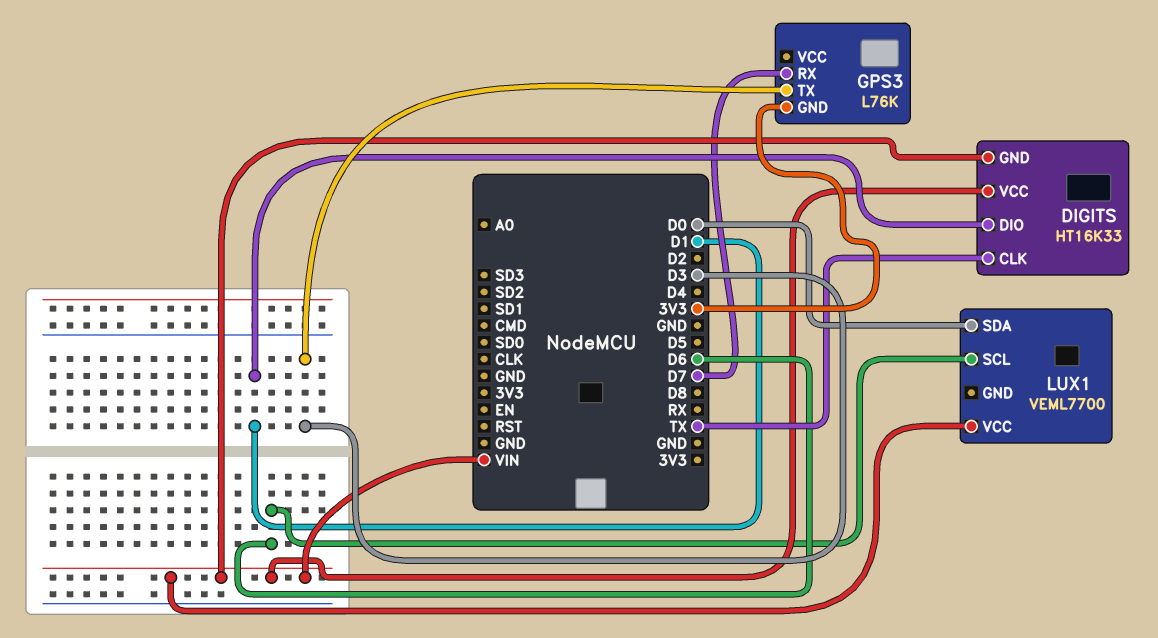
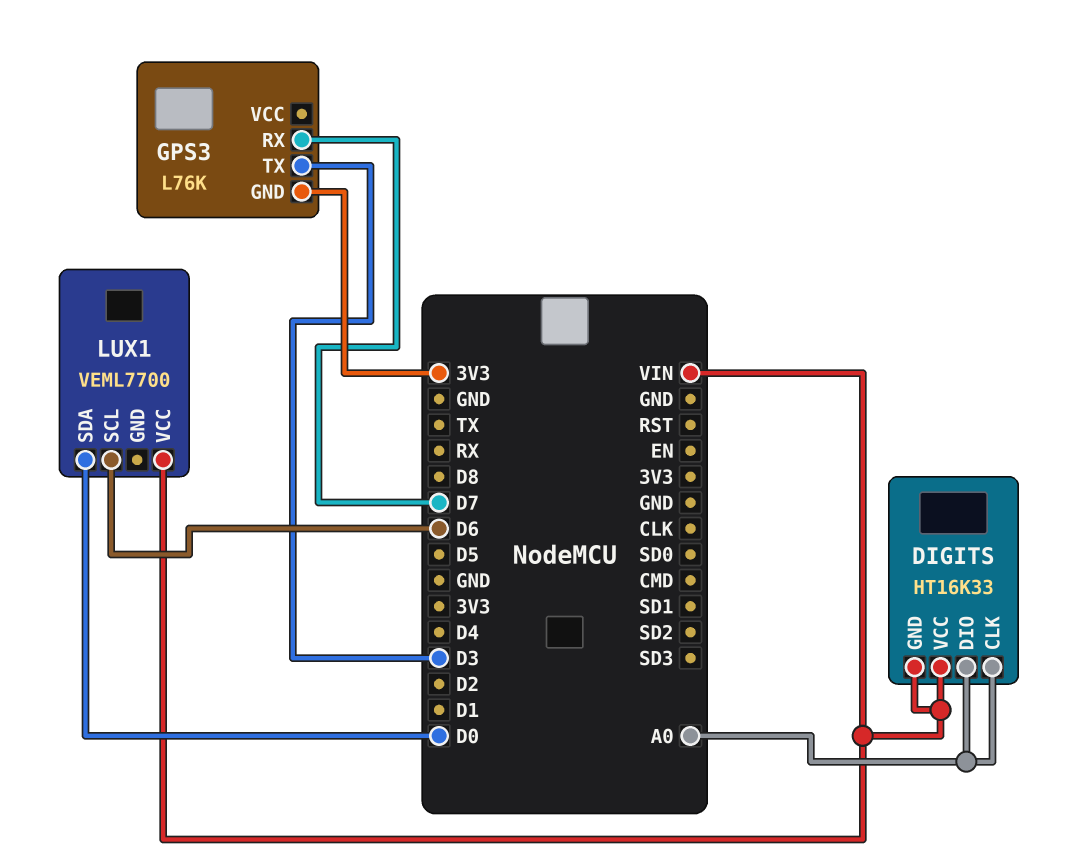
DIGITS pin CLK: TX -> A0
DIGITS pin DIO: D1 -> A0

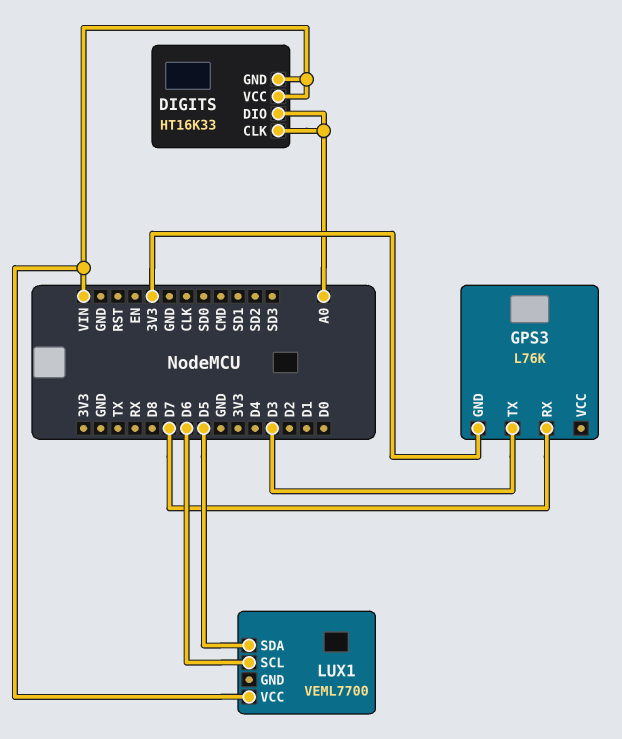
LUX1 pin SDA: D0 -> D5

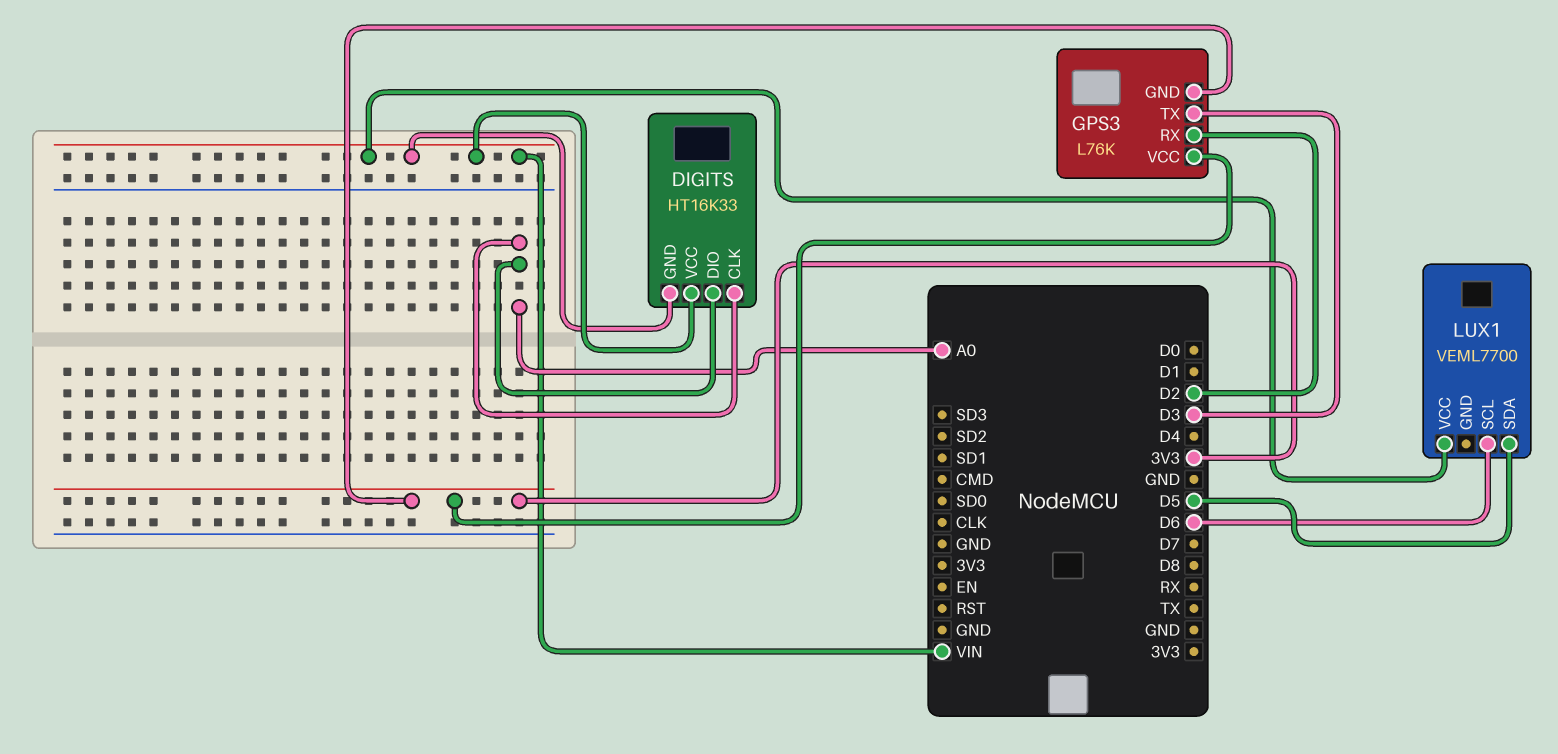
GPS3 pin RX: D7 -> D2
GPS3 pin VCC: none -> 3V3

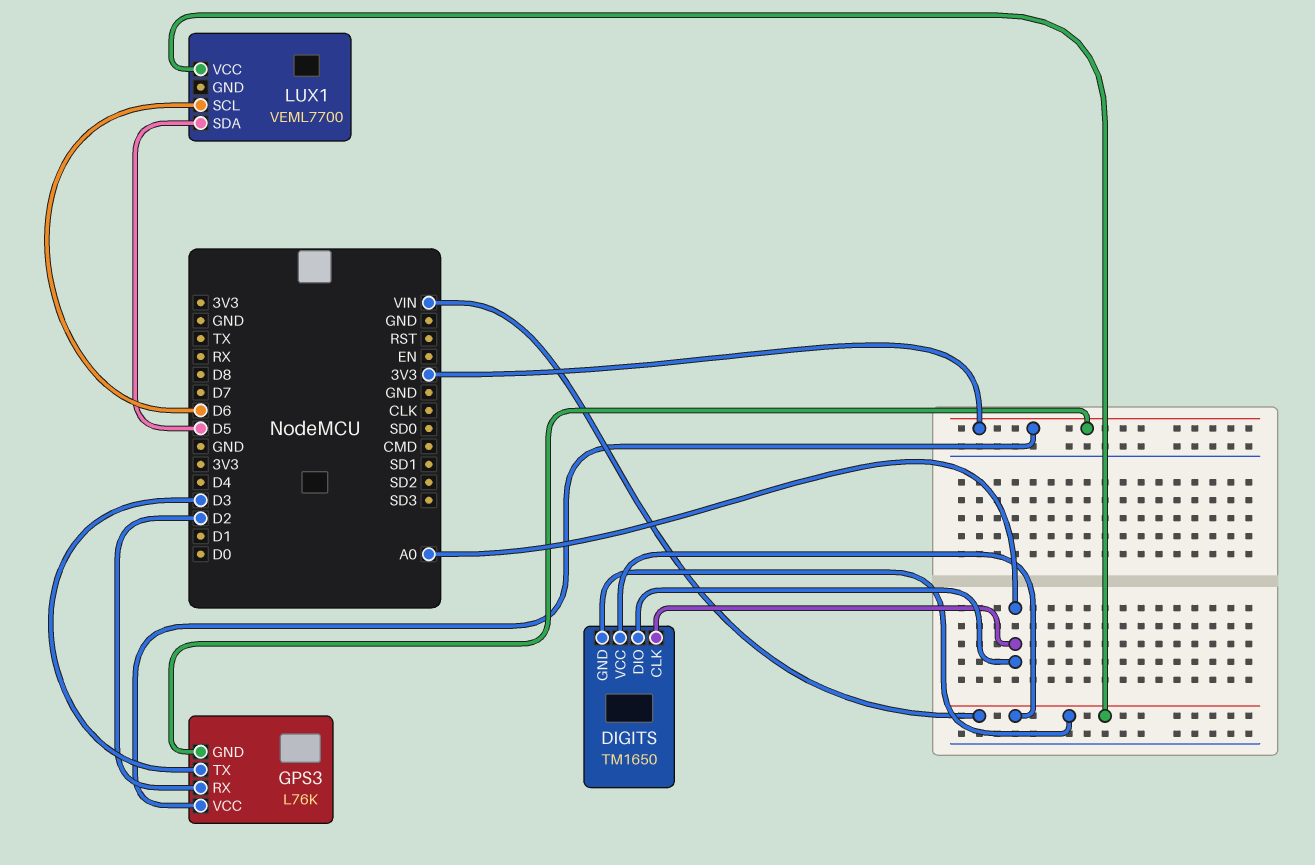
DIGITS: HT16K33 -> TM1650

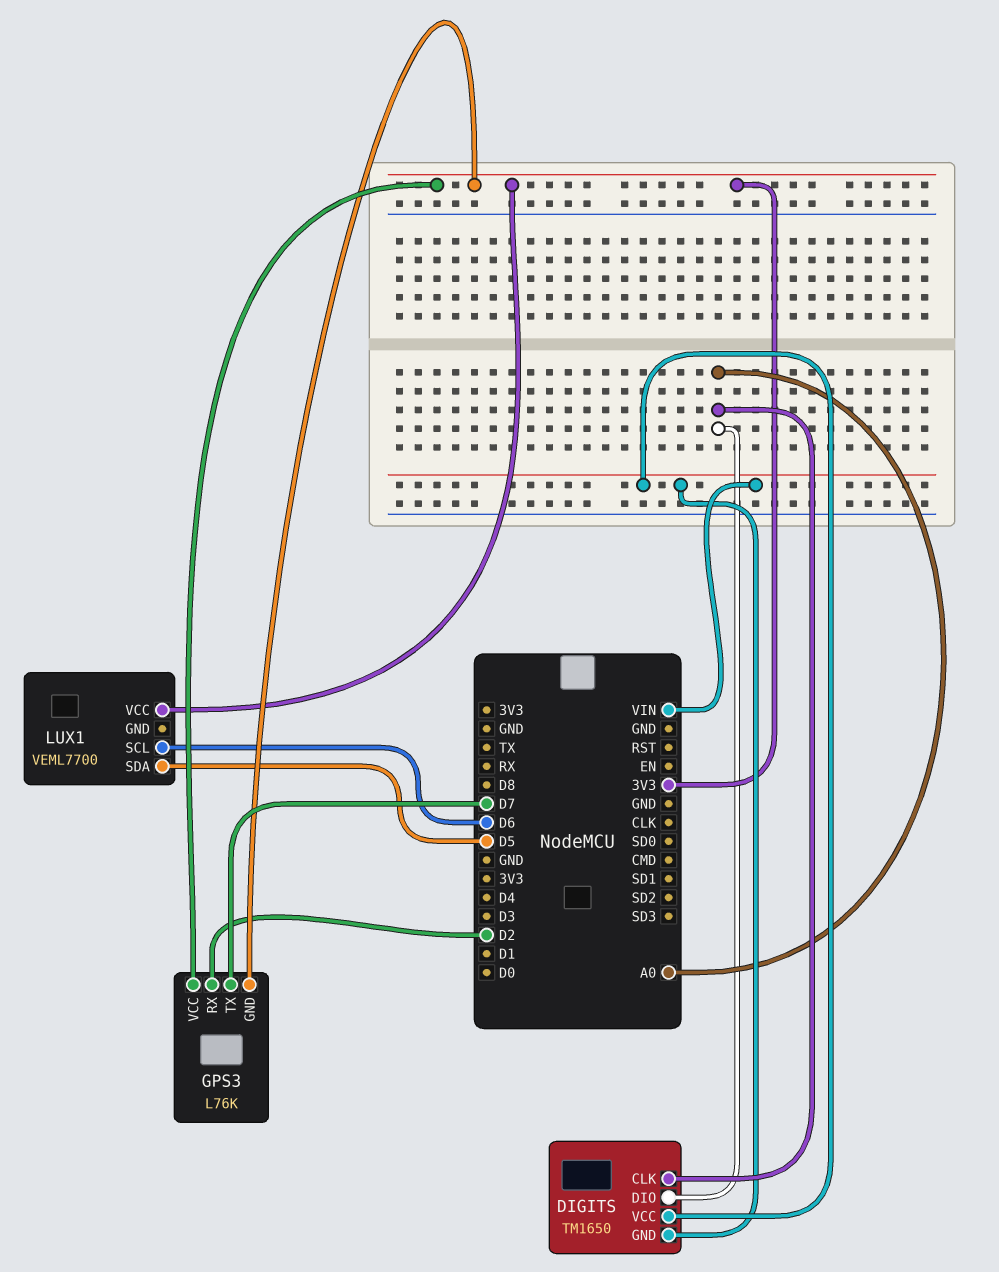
GPS3 pin TX: D3 -> D7
LUX1 pin VCC: VIN -> 3V3

